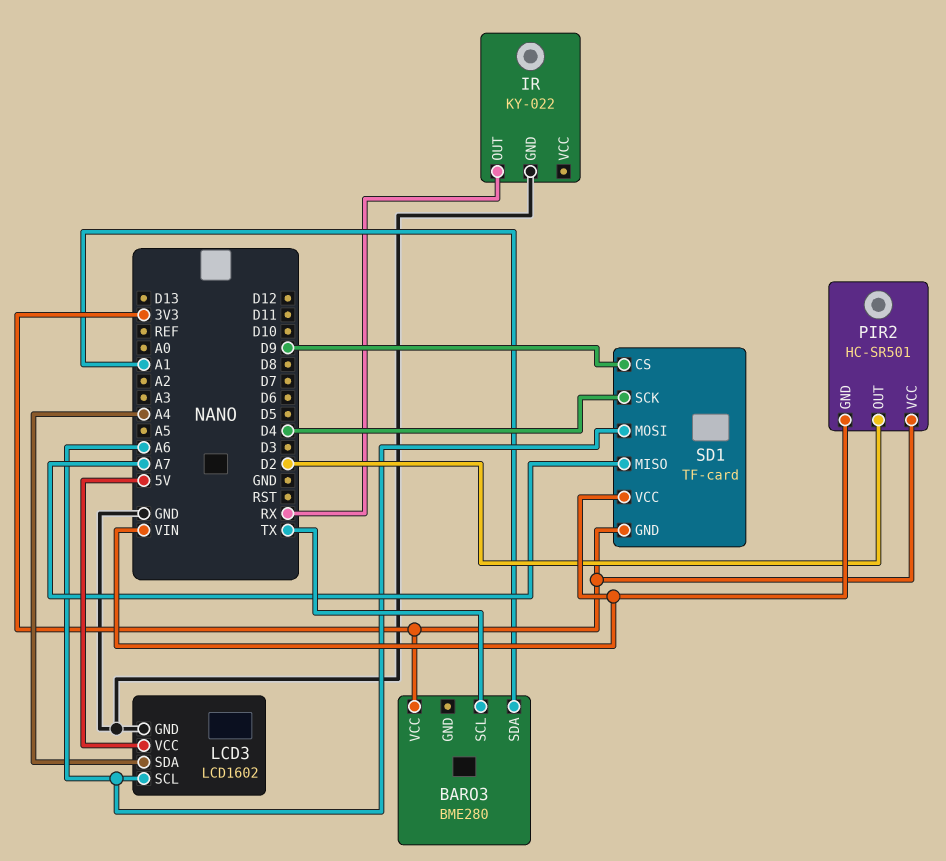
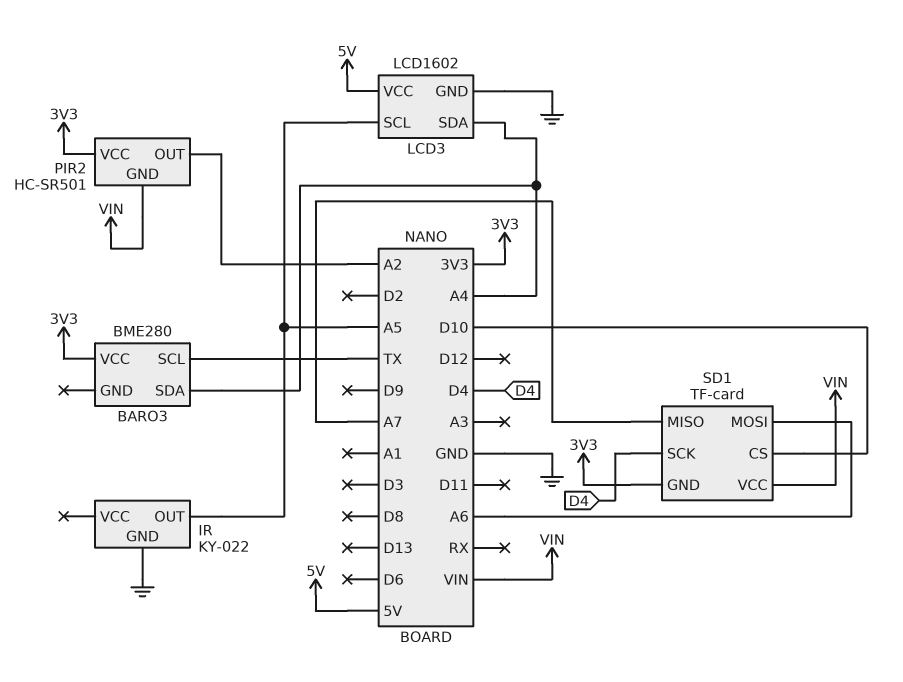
BARO3 pin SDA: A1 -> A4
IR pin OUT: RX -> A5
LCD3 pin SCL: A6 -> A5
PIR2 pin OUT: D2 -> A2
SD1 pin CS: D9 -> D10

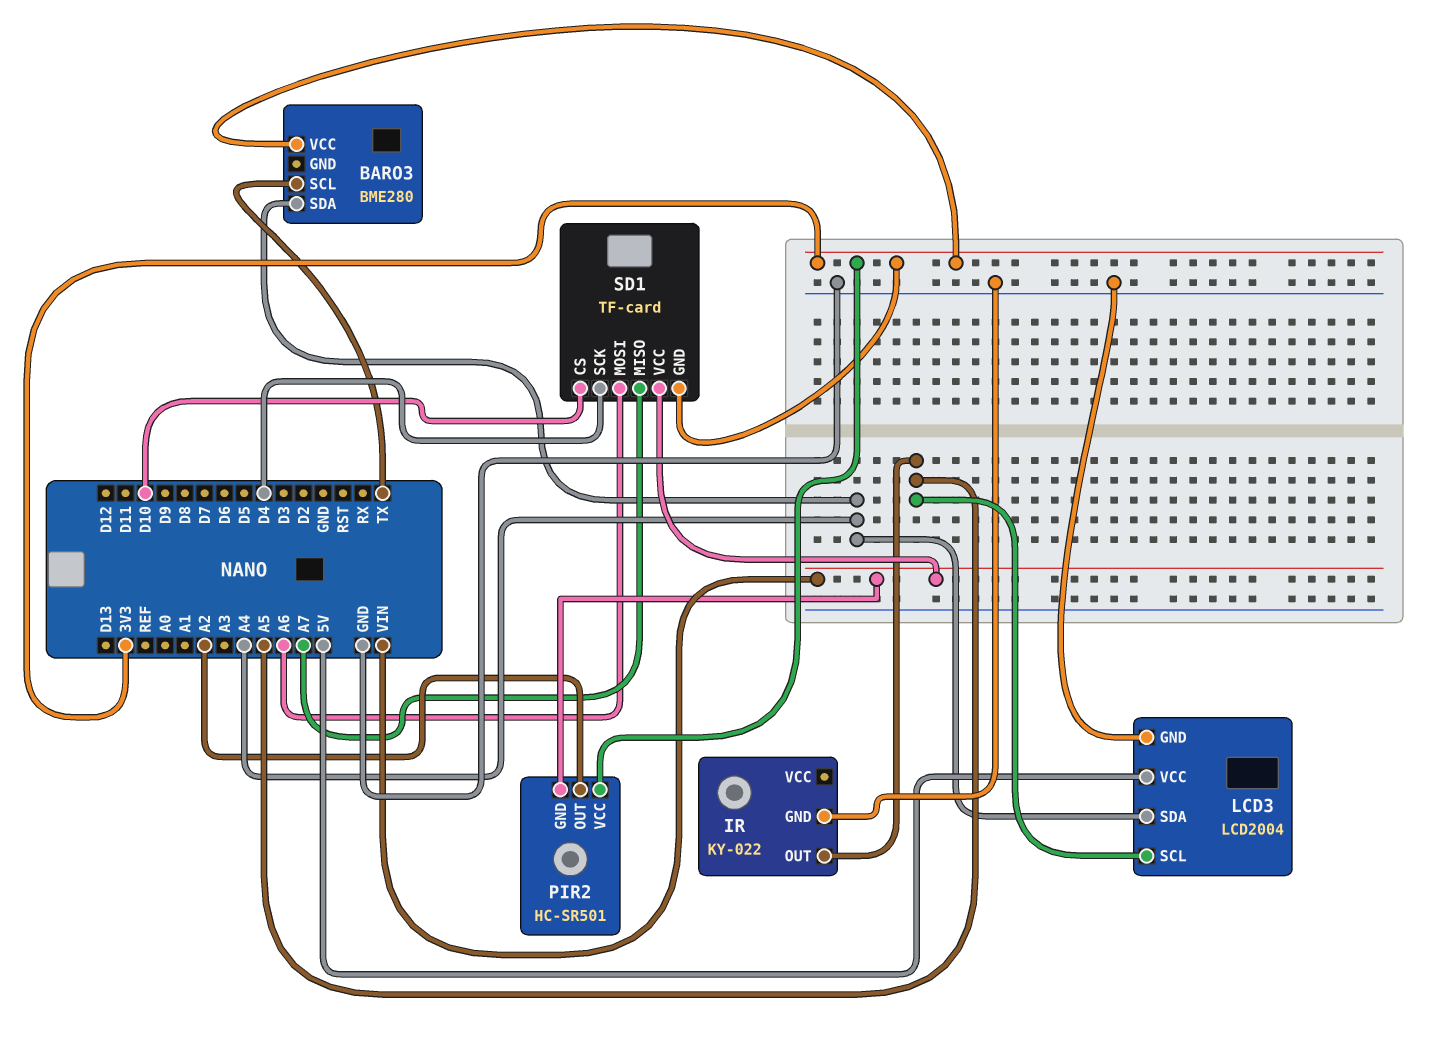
LCD3: LCD1602 -> LCD2004

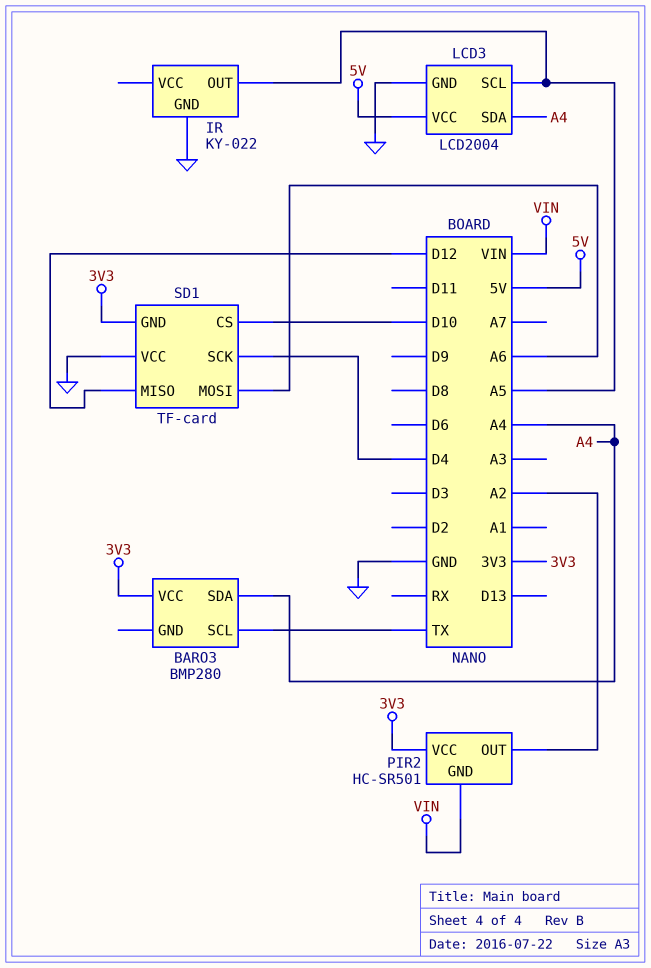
BARO3: BME280 -> BMP280
SD1 pin MISO: A7 -> D12
SD1 pin VCC: VIN -> GND

